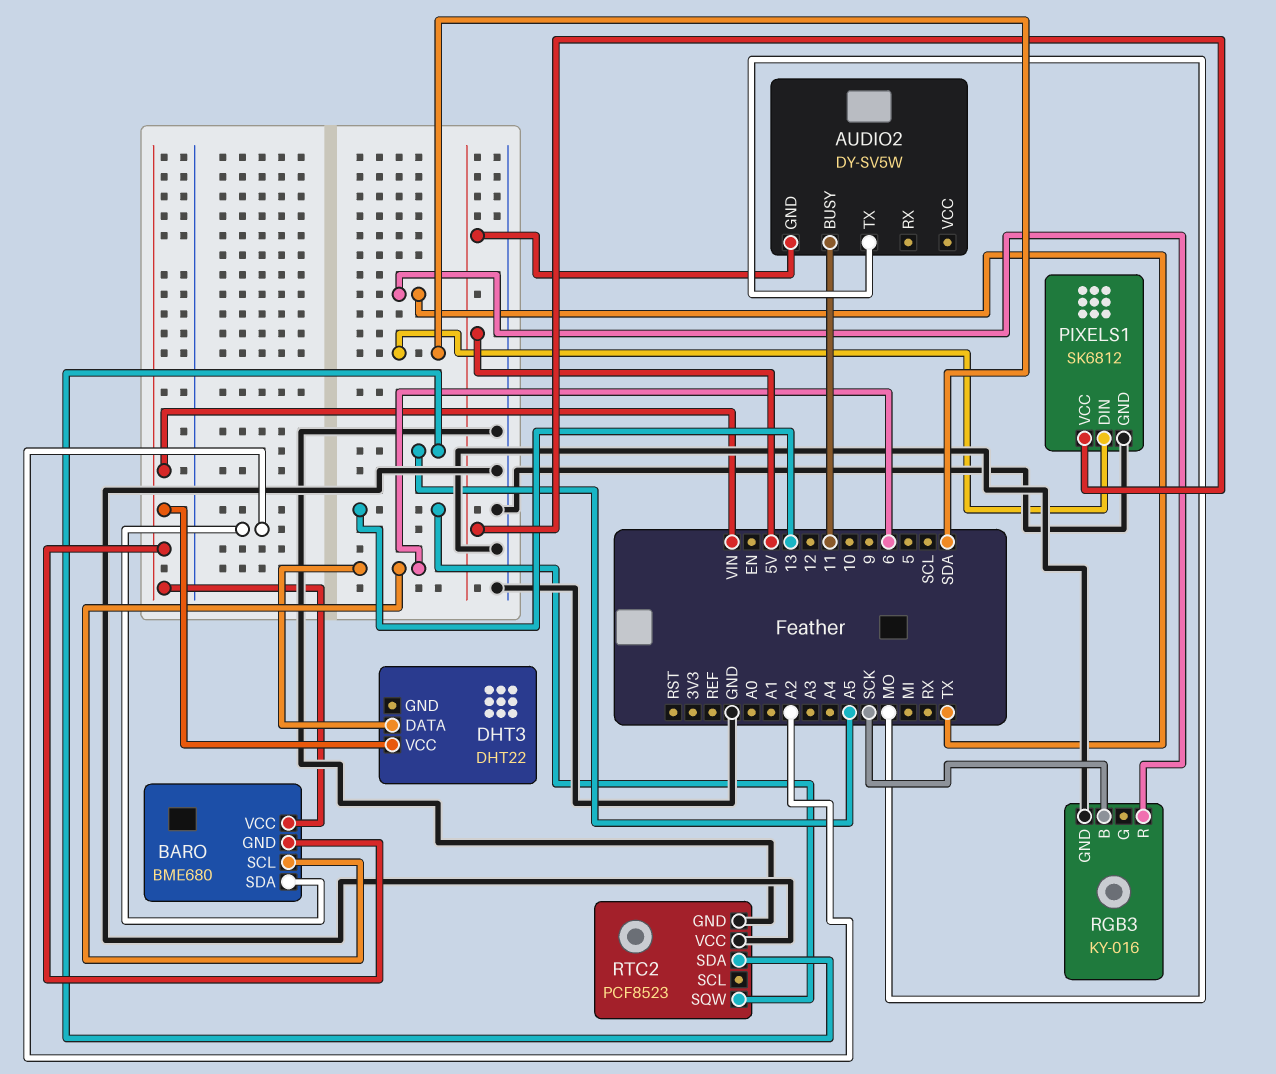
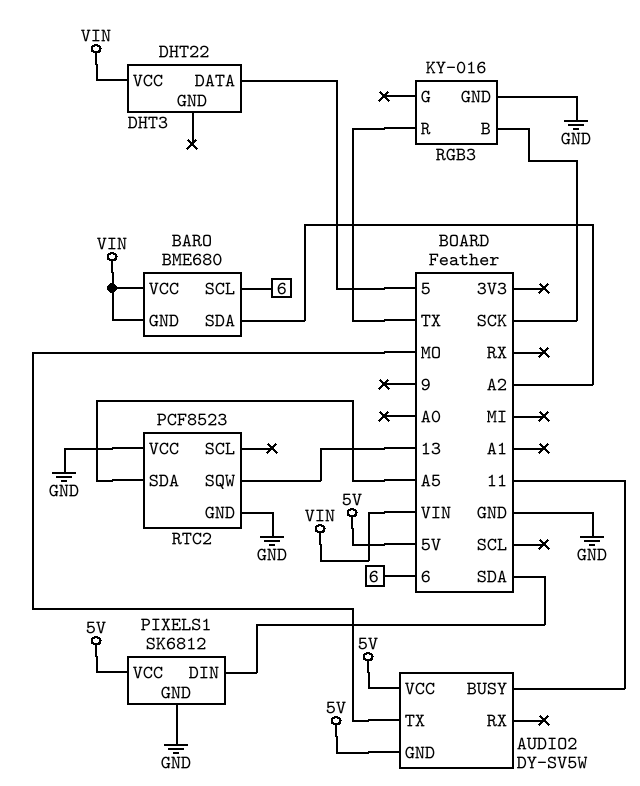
AUDIO2 pin VCC: none -> 5V
DHT3 pin DATA: 6 -> 5

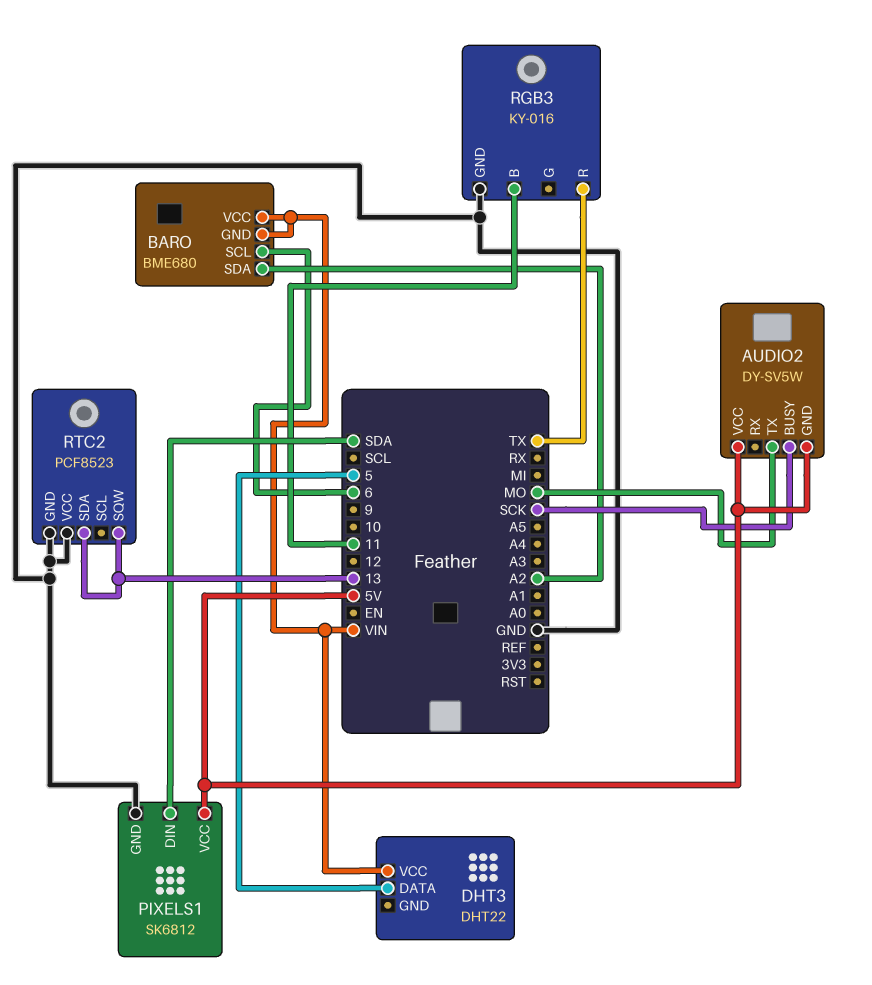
AUDIO2 pin BUSY: 11 -> SCK
RGB3 pin B: SCK -> 11
RTC2 pin SDA: A5 -> 13

